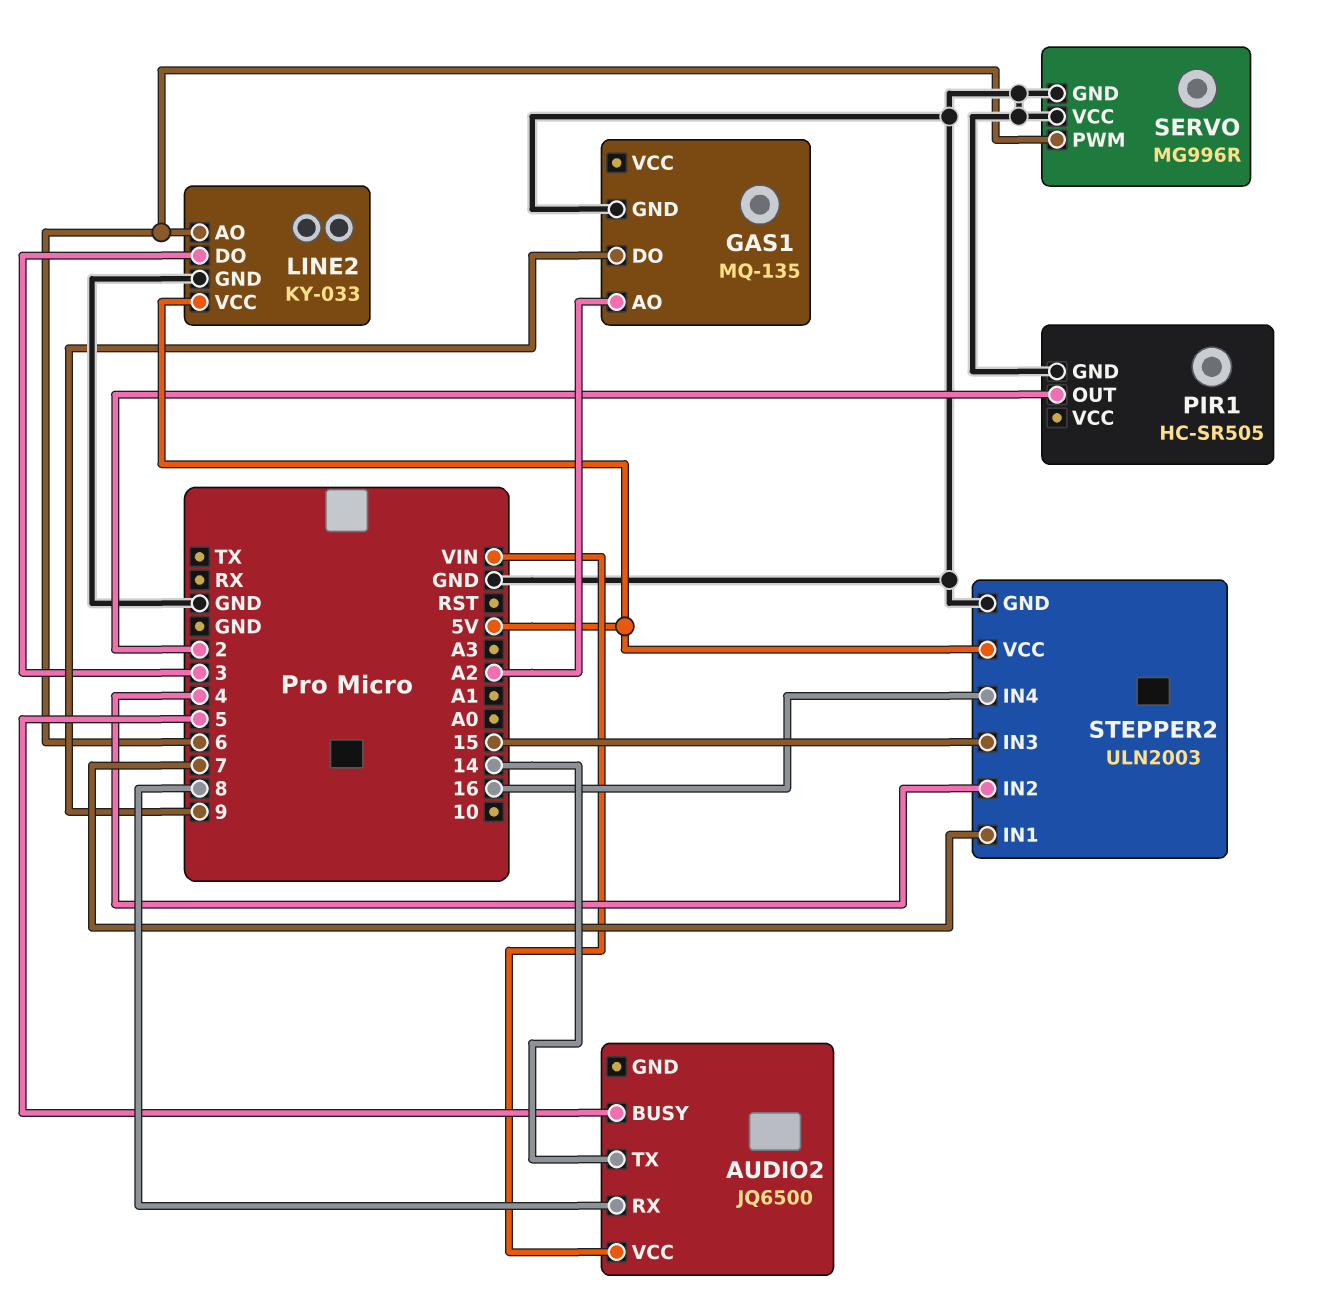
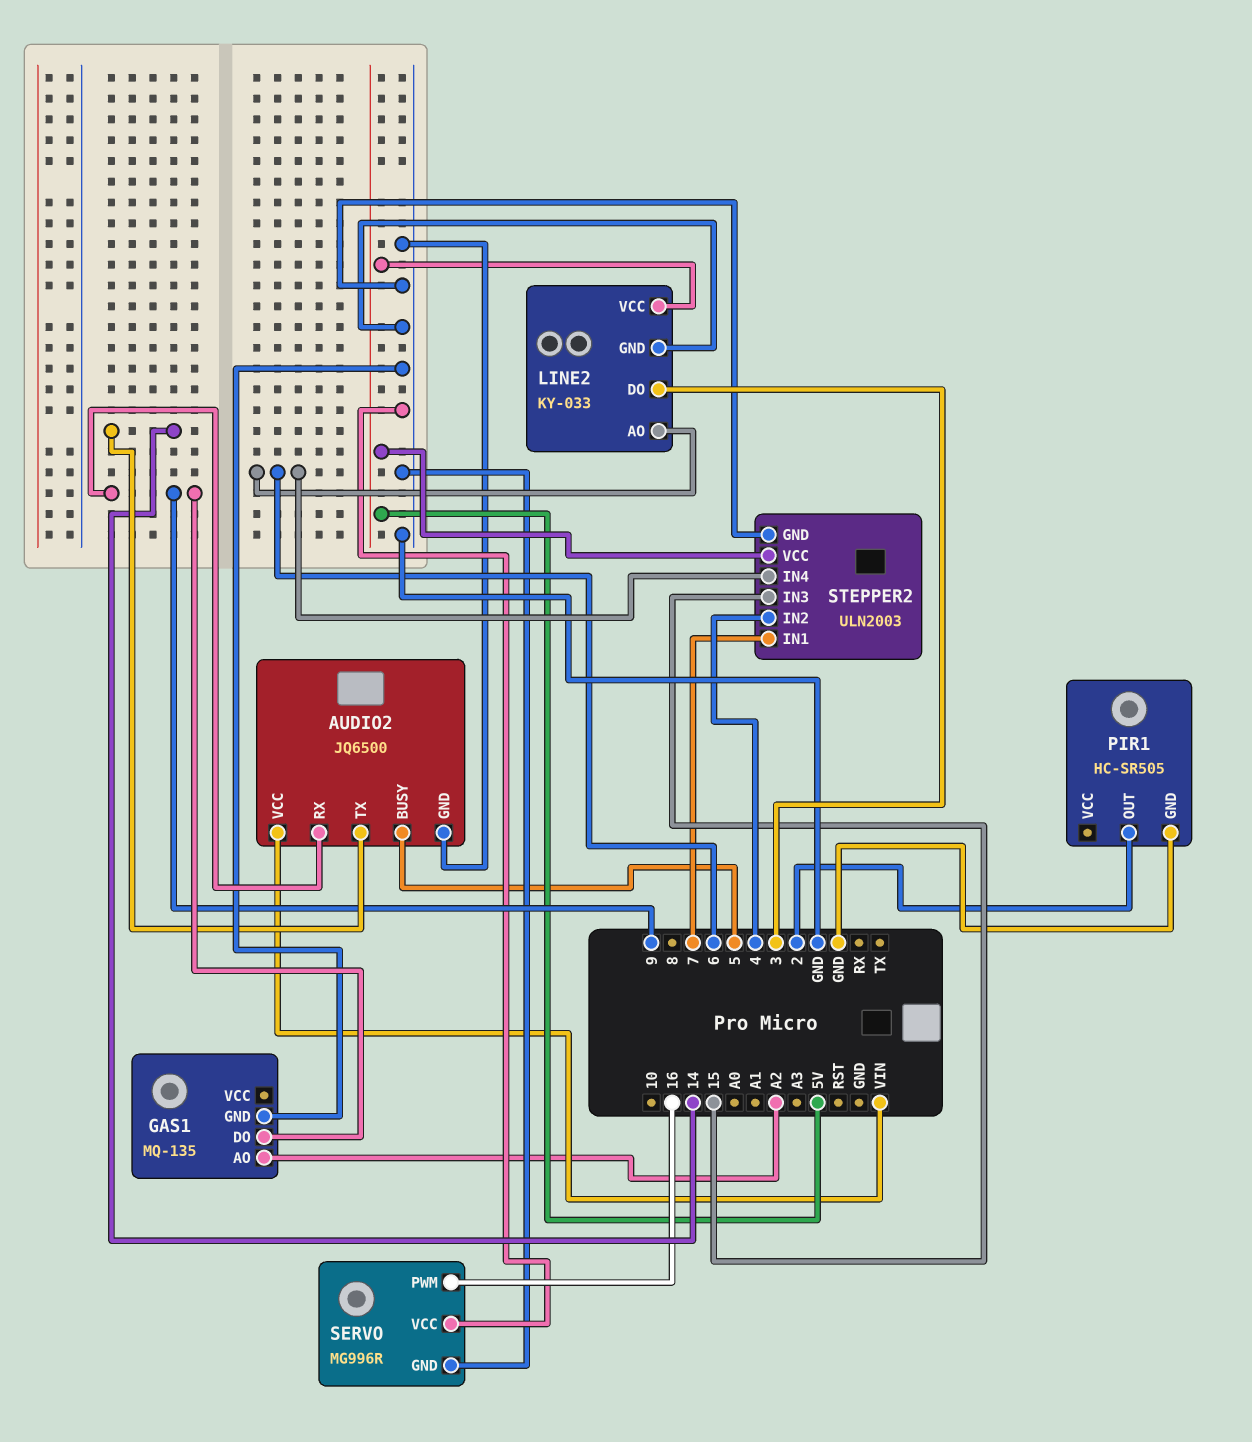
AUDIO2 pin GND: none -> GND
AUDIO2 pin RX: 8 -> 9
SERVO pin PWM: 6 -> 16
STEPPER2 pin IN4: 16 -> 6

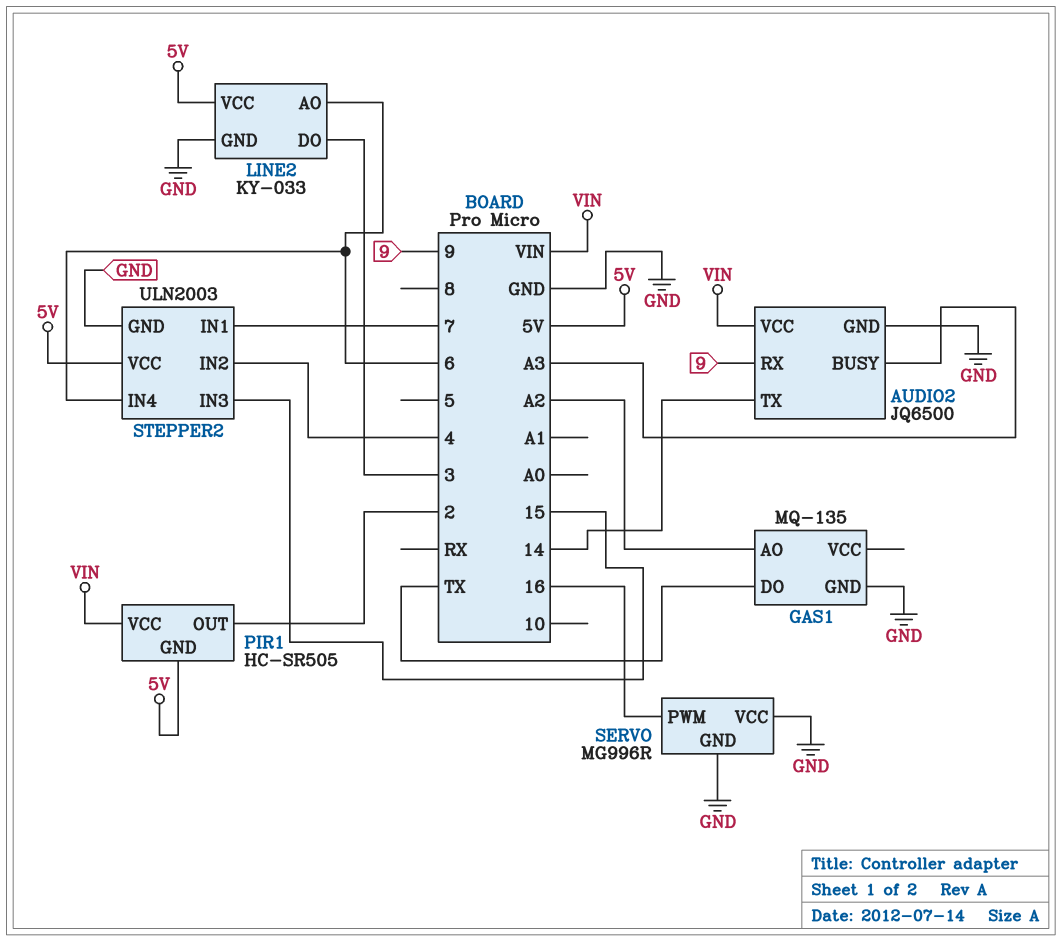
AUDIO2 pin BUSY: 5 -> A3
GAS1 pin DO: 9 -> TX
PIR1 pin GND: GND -> 5V
PIR1 pin VCC: none -> VIN

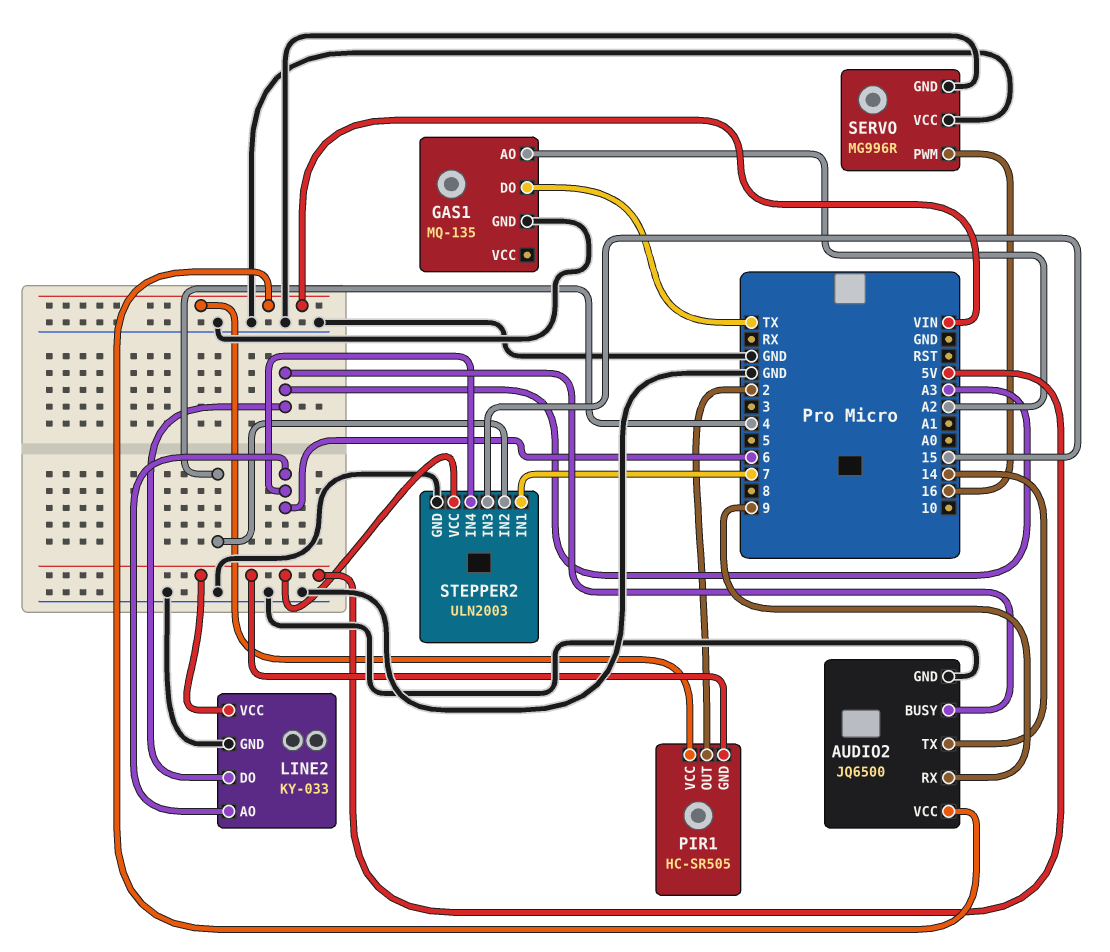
LINE2 pin DO: 3 -> A3

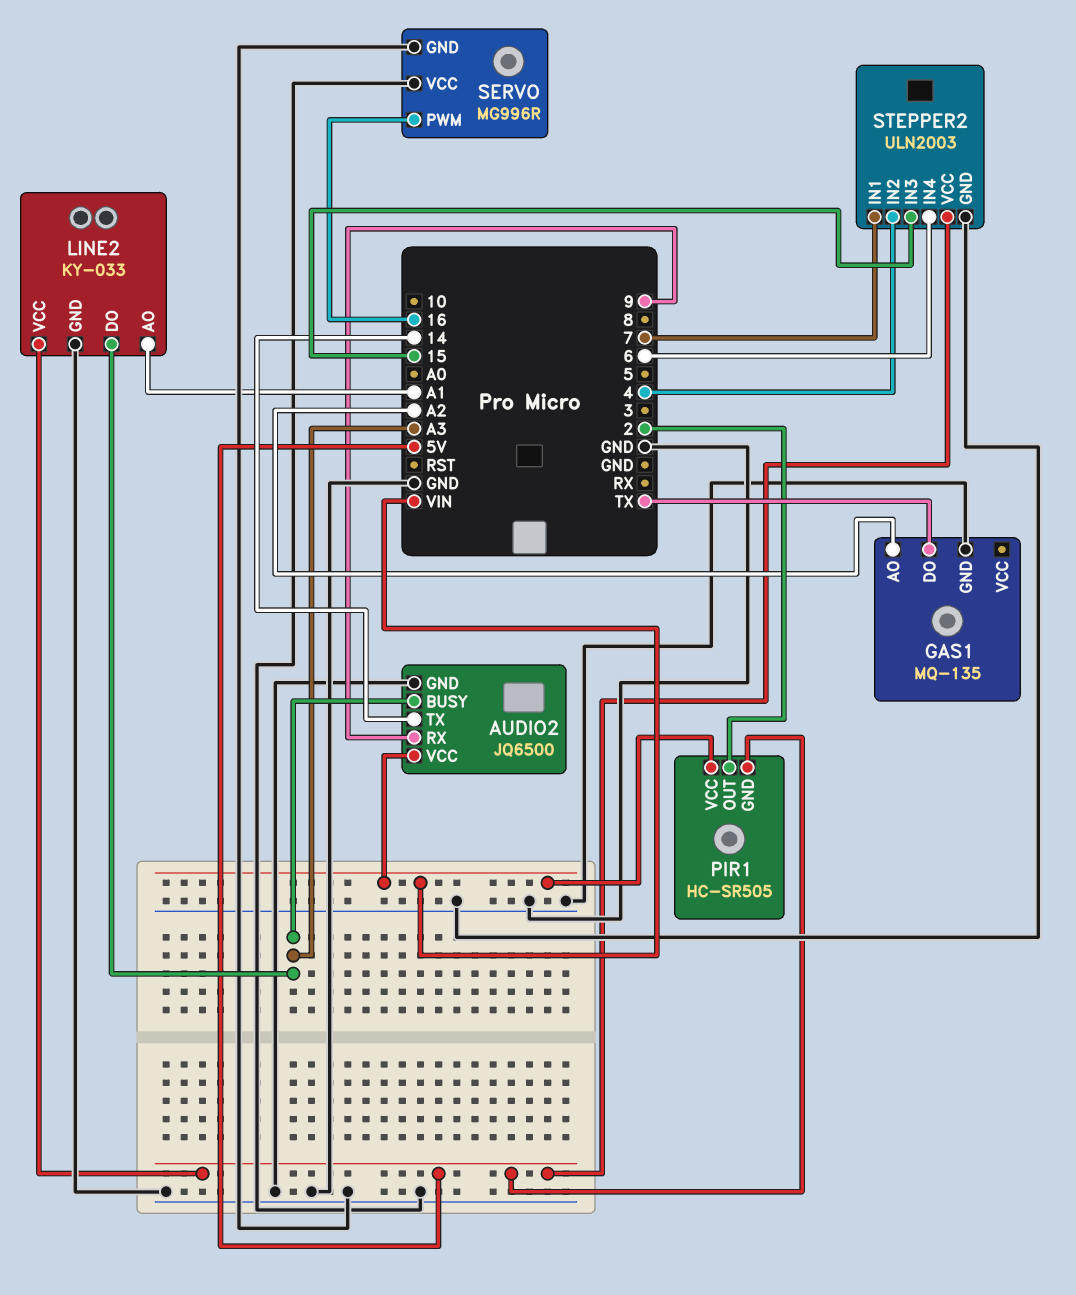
LINE2 pin AO: 6 -> A1

